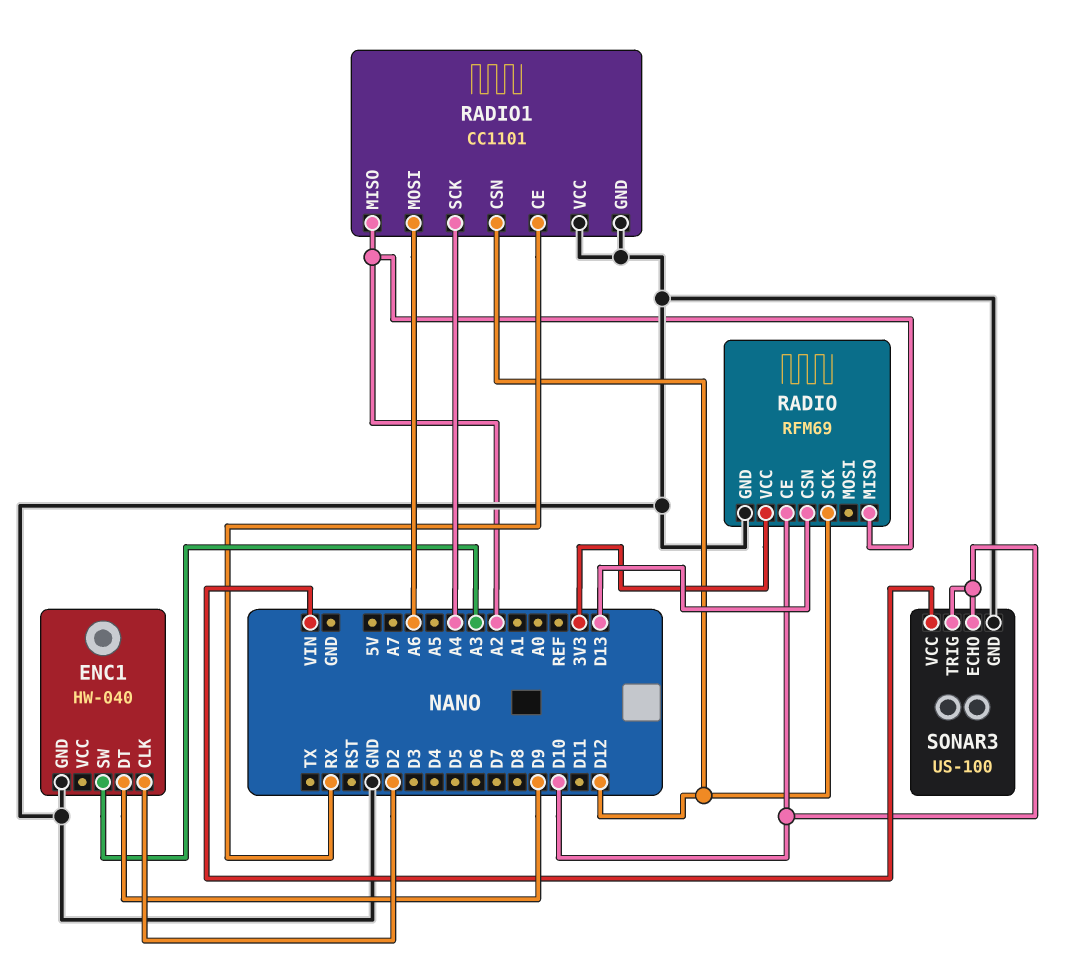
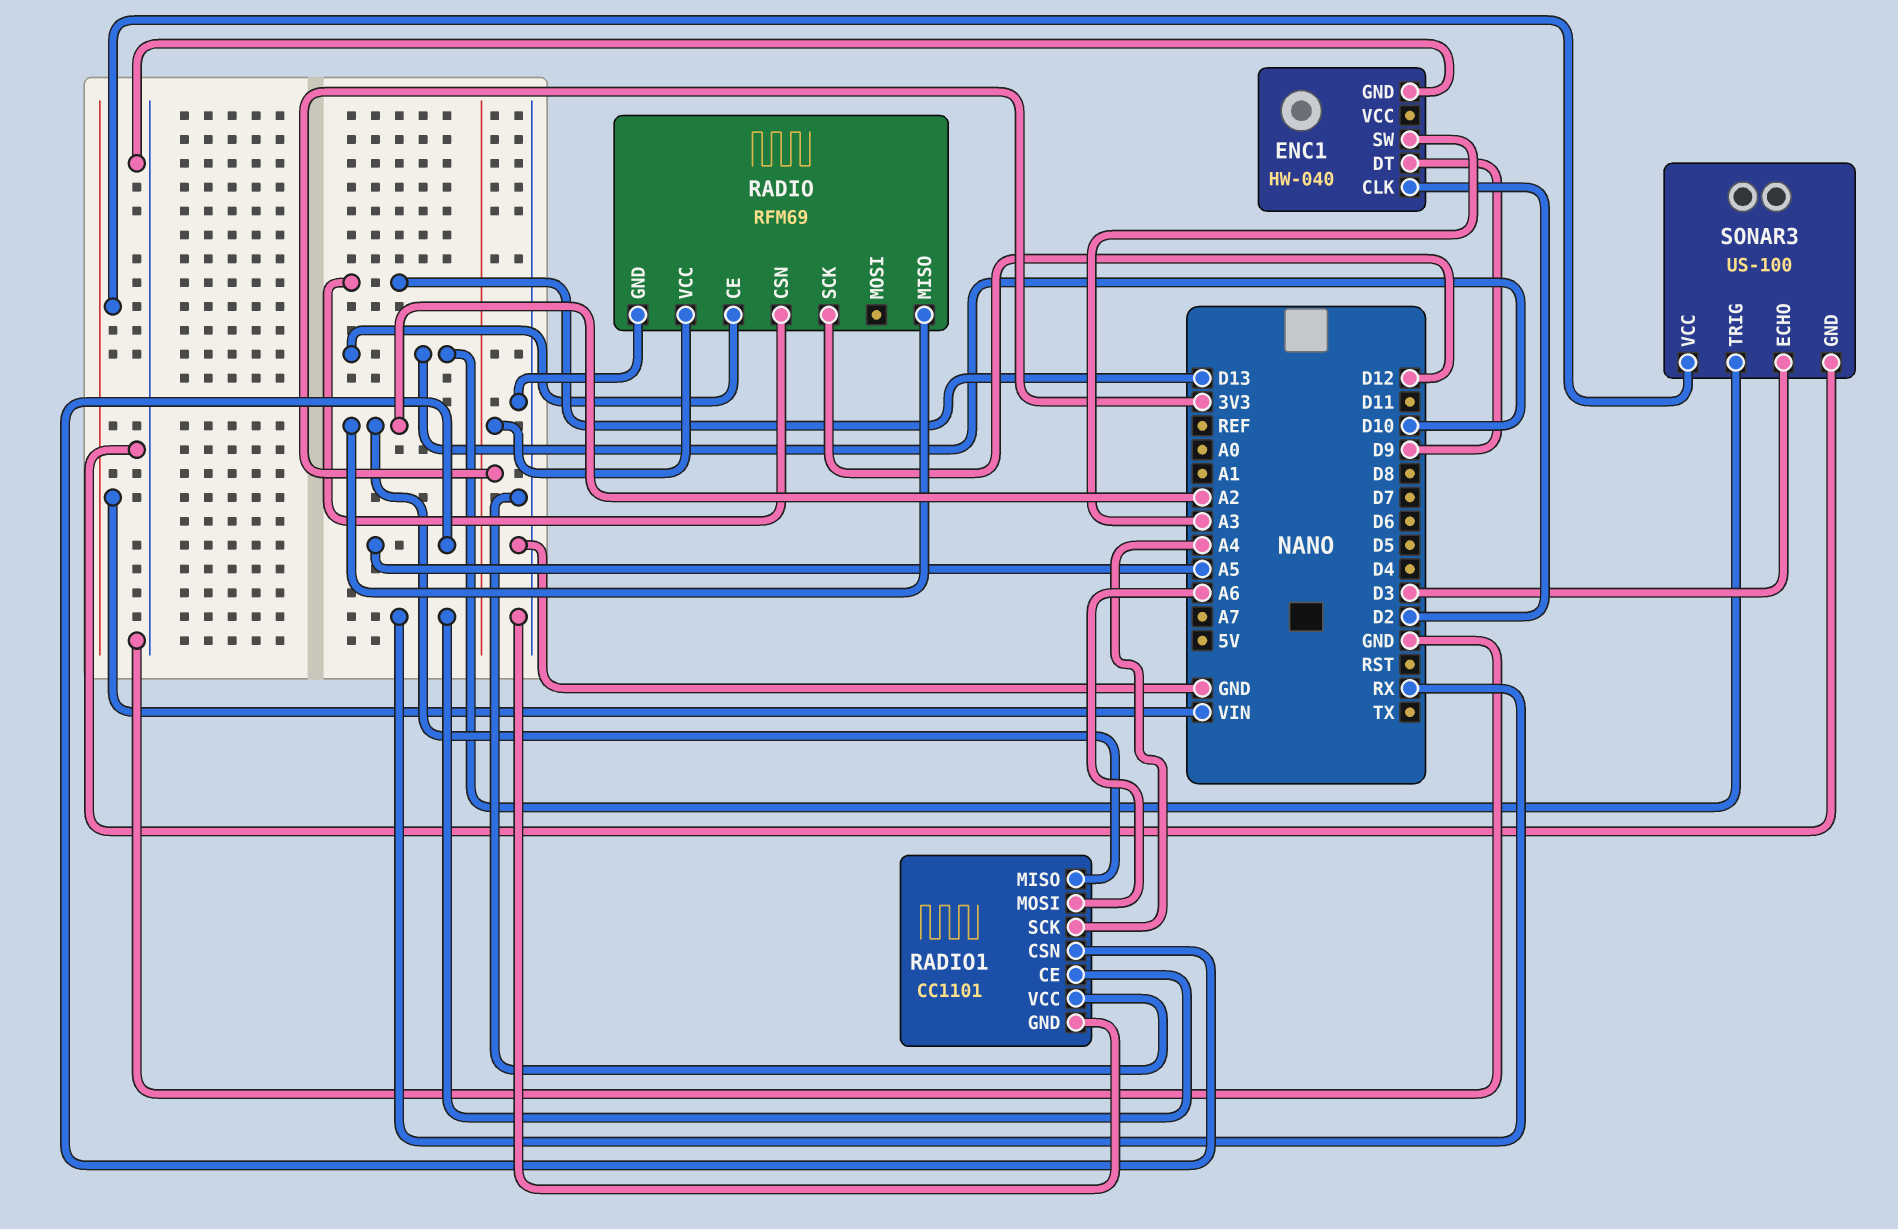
RADIO1 pin CSN: D12 -> A5
SONAR3 pin ECHO: D10 -> D3

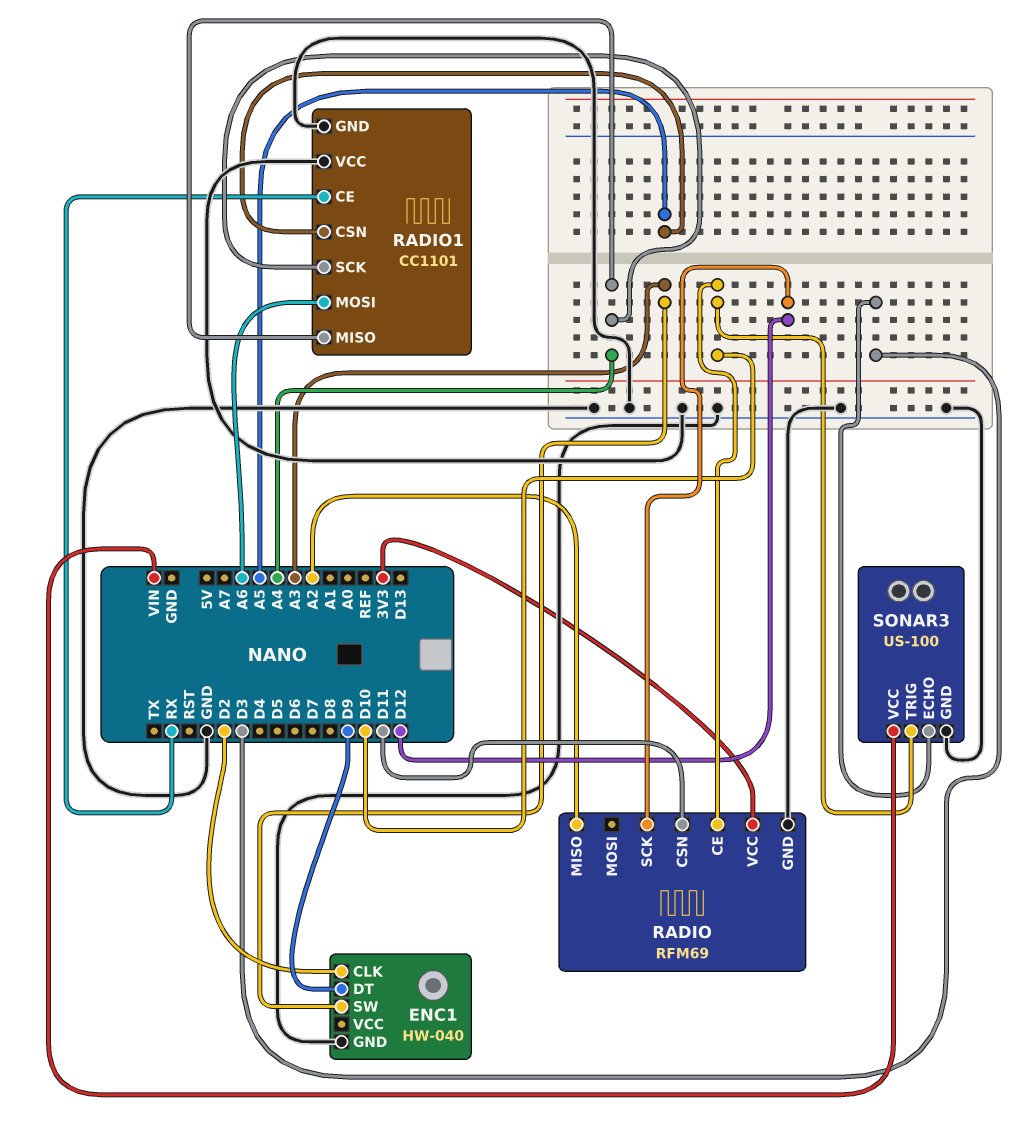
RADIO pin CSN: D13 -> D11
RADIO1 pin MISO: A2 -> A4

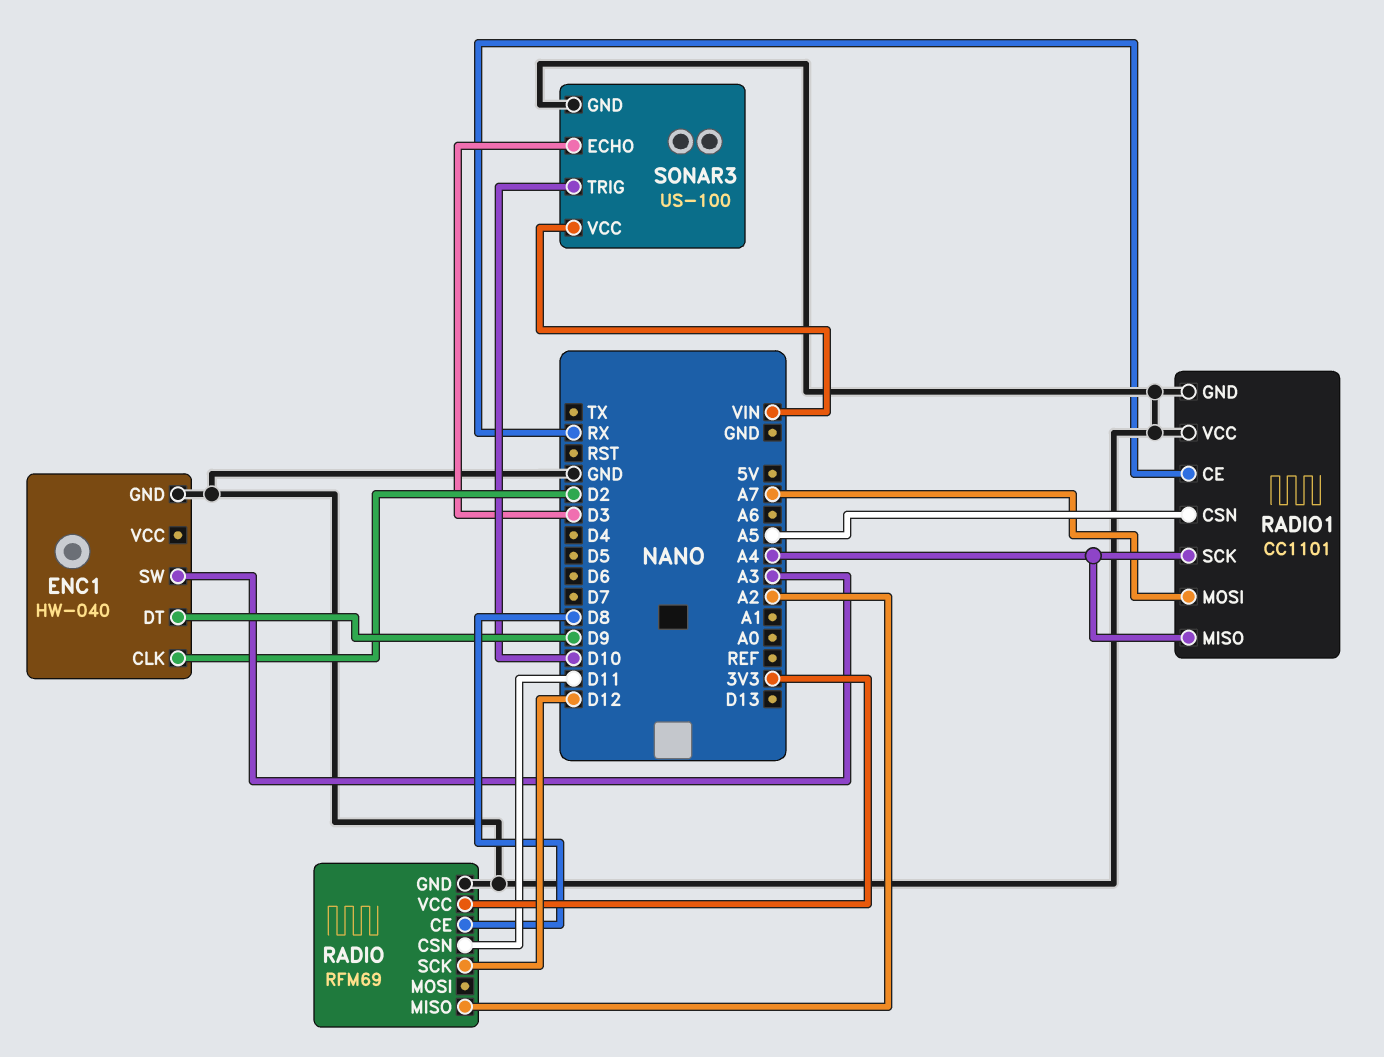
RADIO pin CE: D10 -> D8
RADIO1 pin MOSI: A6 -> A7

